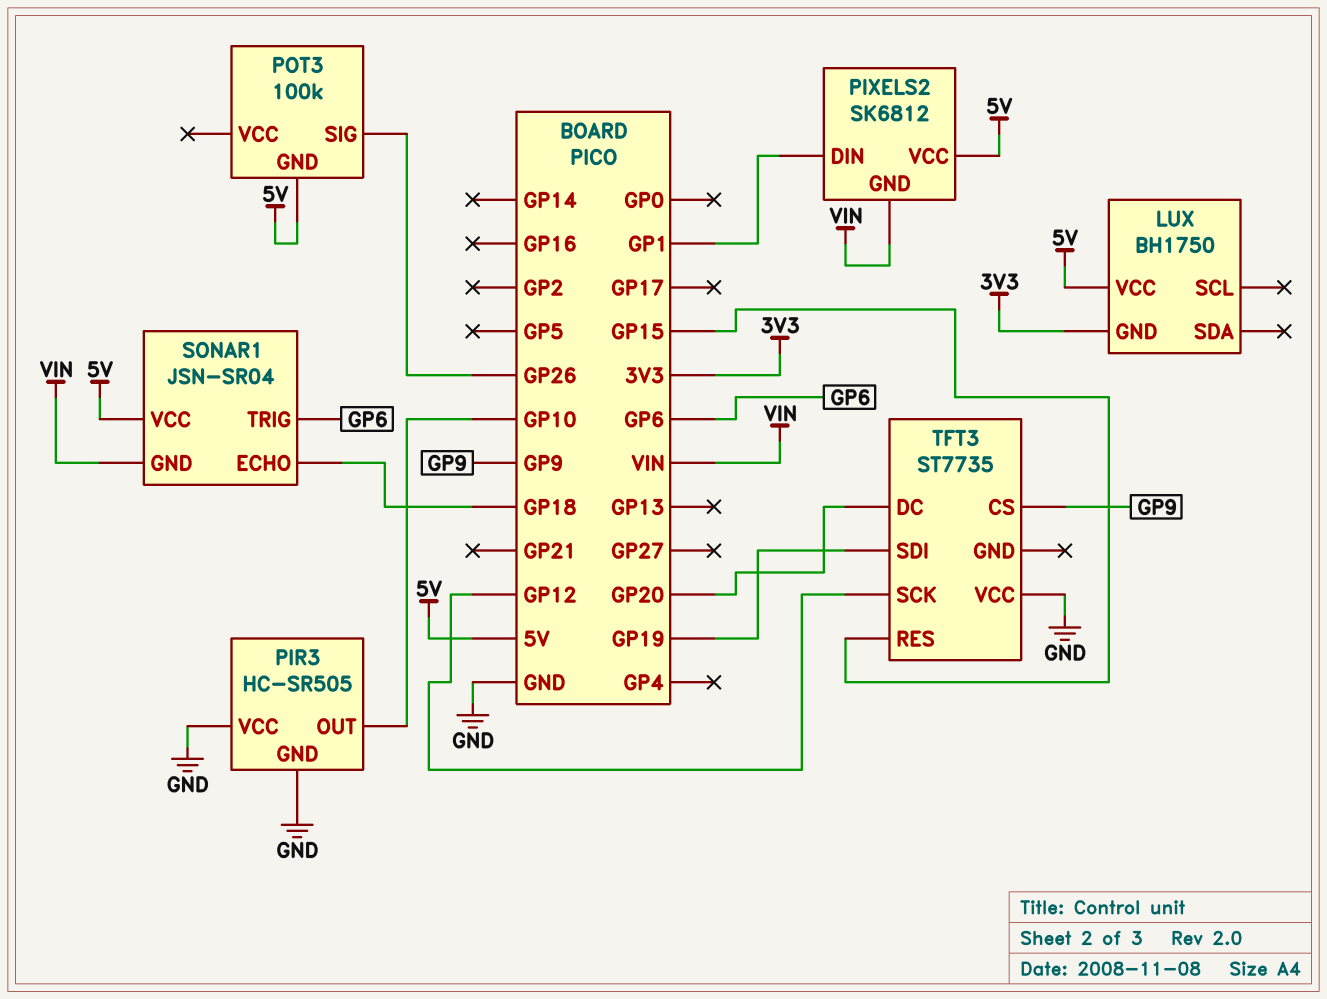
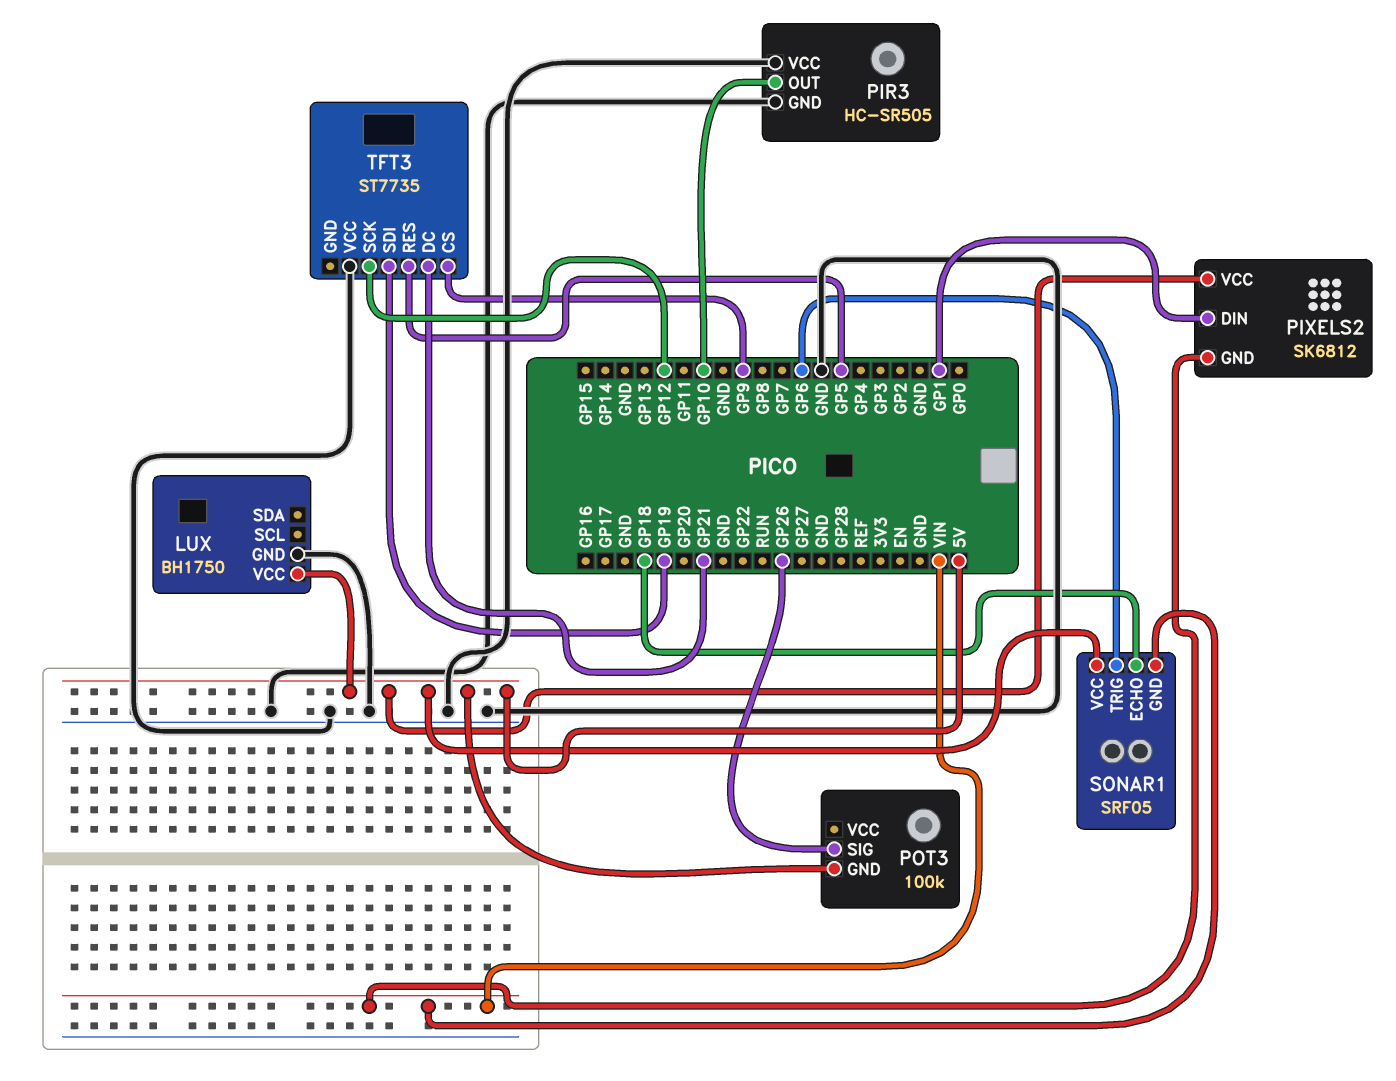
LUX pin GND: 3V3 -> GND
SONAR1: JSN-SR04 -> SRF05
TFT3 pin DC: GP20 -> GP21
TFT3 pin RES: GP15 -> GP5

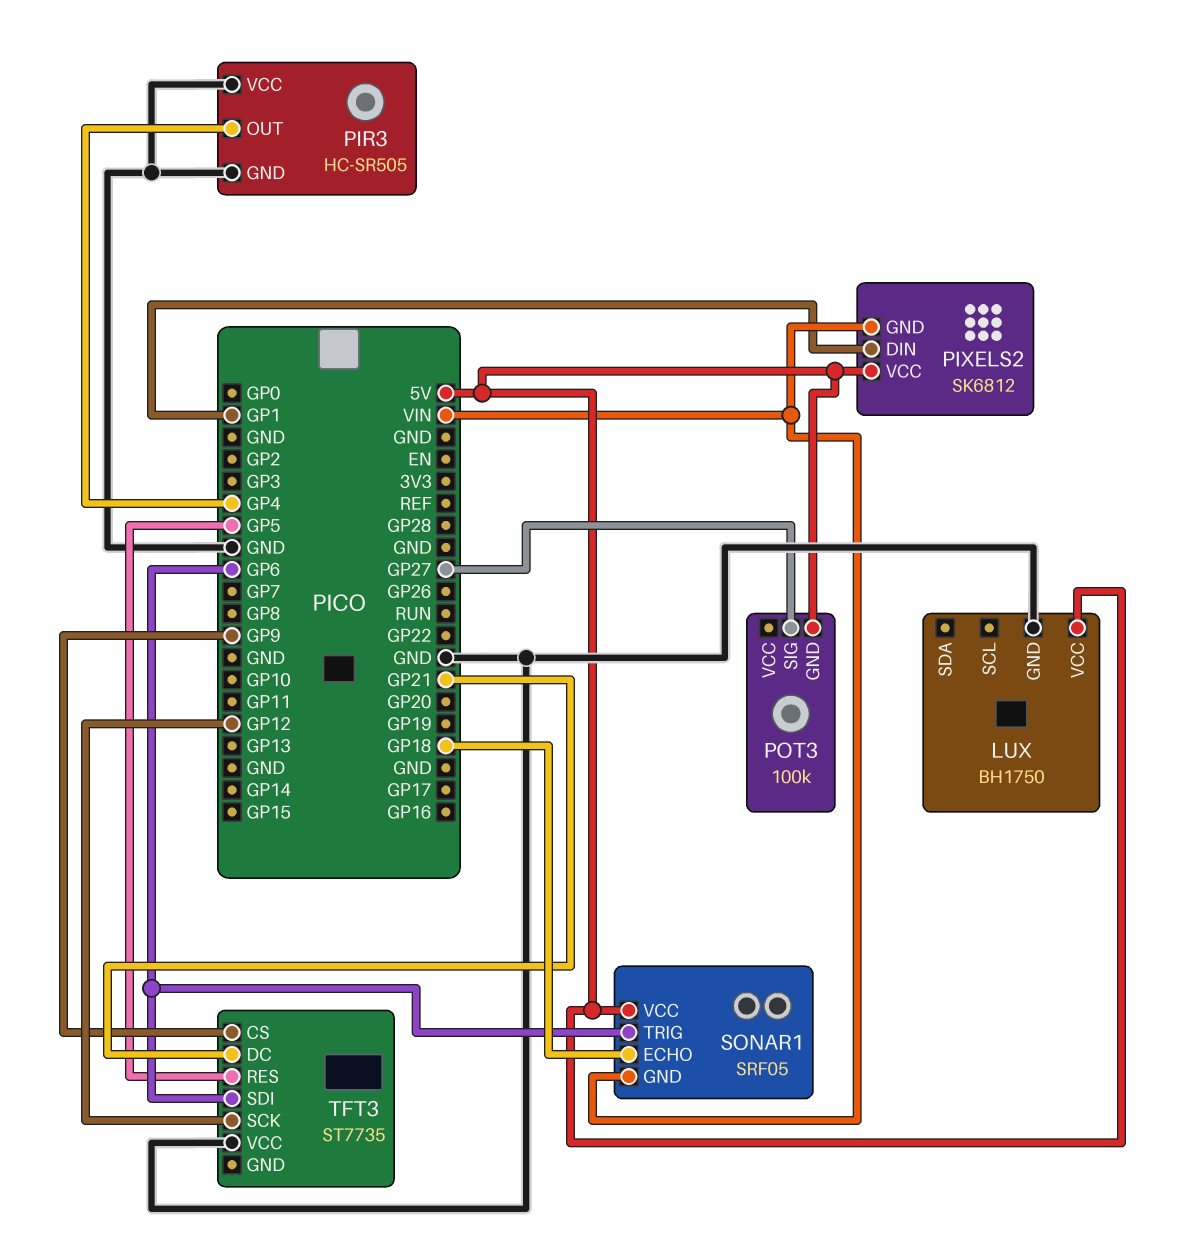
PIR3 pin OUT: GP10 -> GP4
POT3 pin SIG: GP26 -> GP27
TFT3 pin SDI: GP19 -> GP6

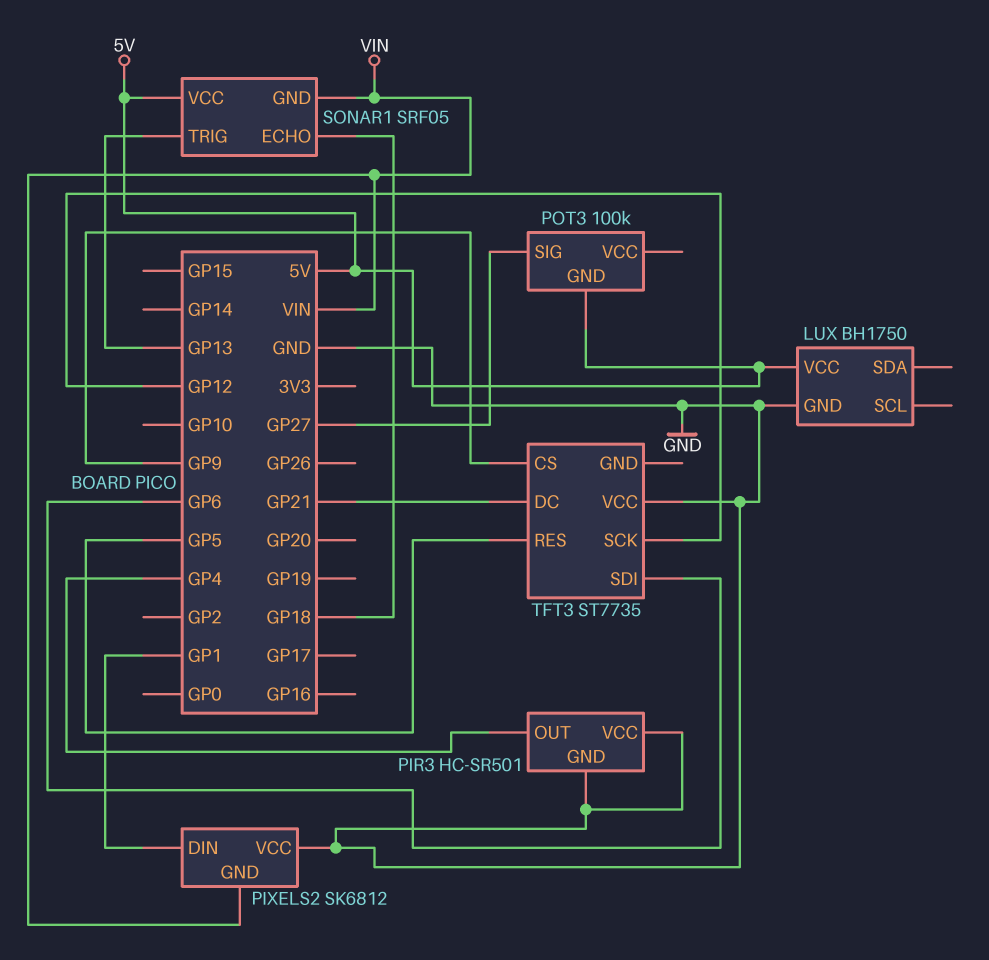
PIR3: HC-SR505 -> HC-SR501
PIXELS2 pin VCC: 5V -> GND
SONAR1 pin TRIG: GP6 -> GP13

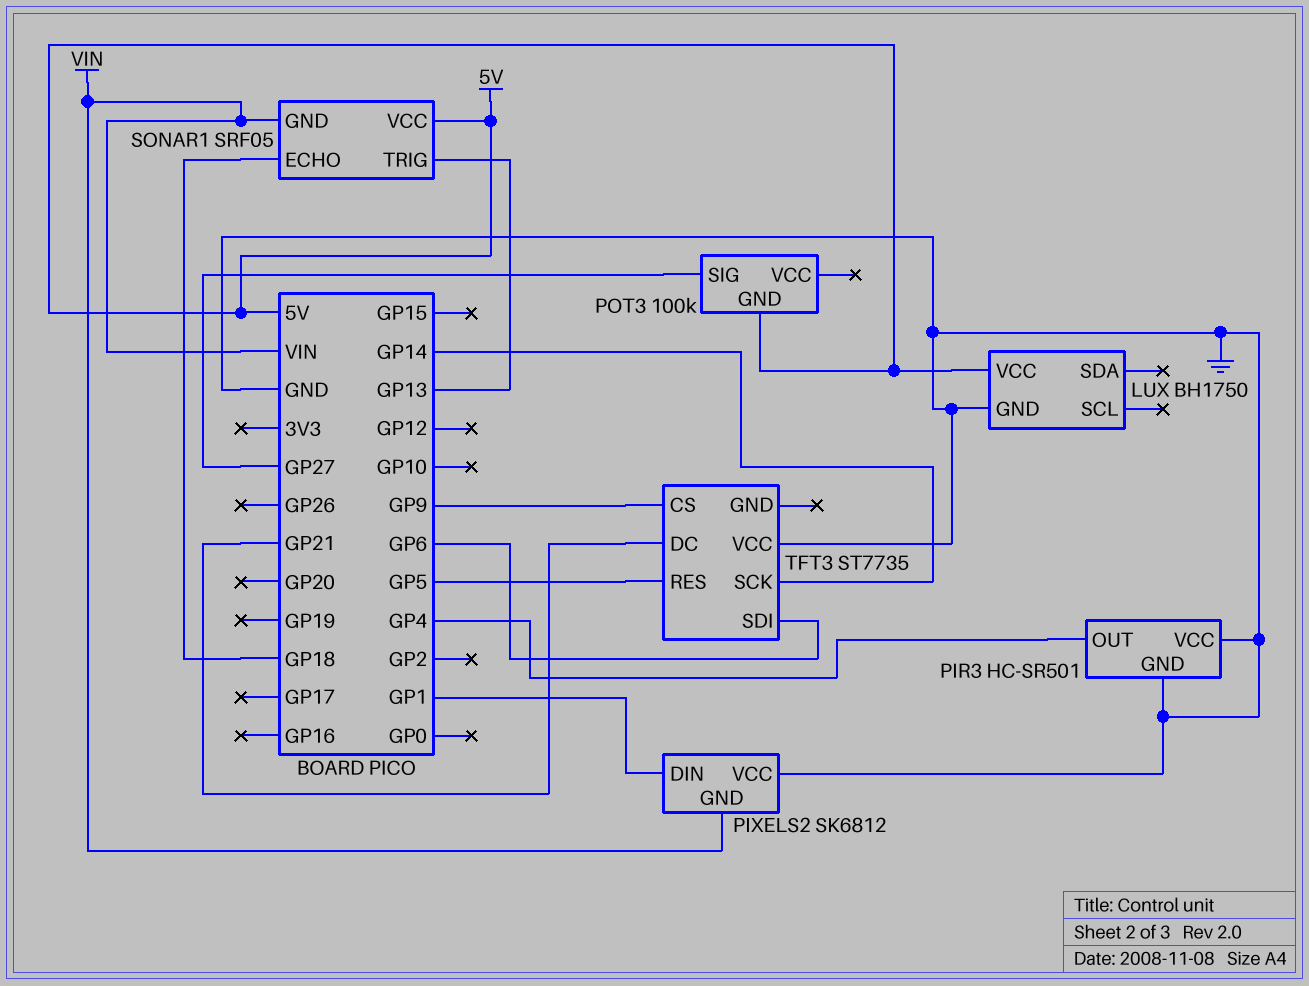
TFT3 pin SCK: GP12 -> GP14

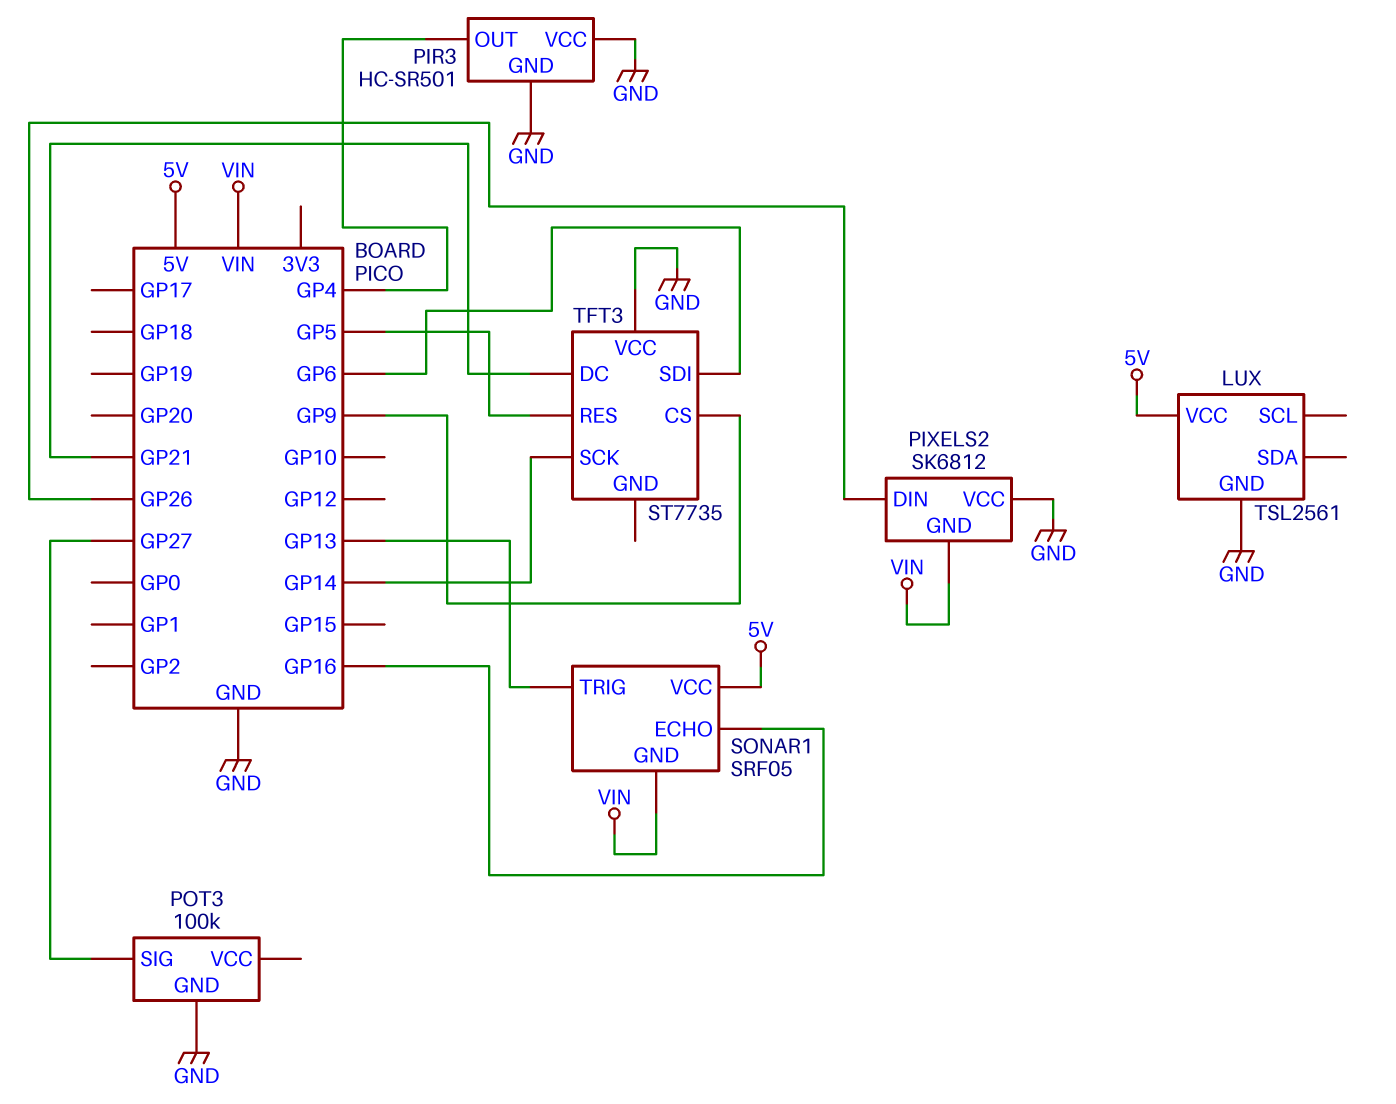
LUX: BH1750 -> TSL2561
PIXELS2 pin DIN: GP1 -> GP26
POT3 pin GND: 5V -> GND
SONAR1 pin ECHO: GP18 -> GP16

